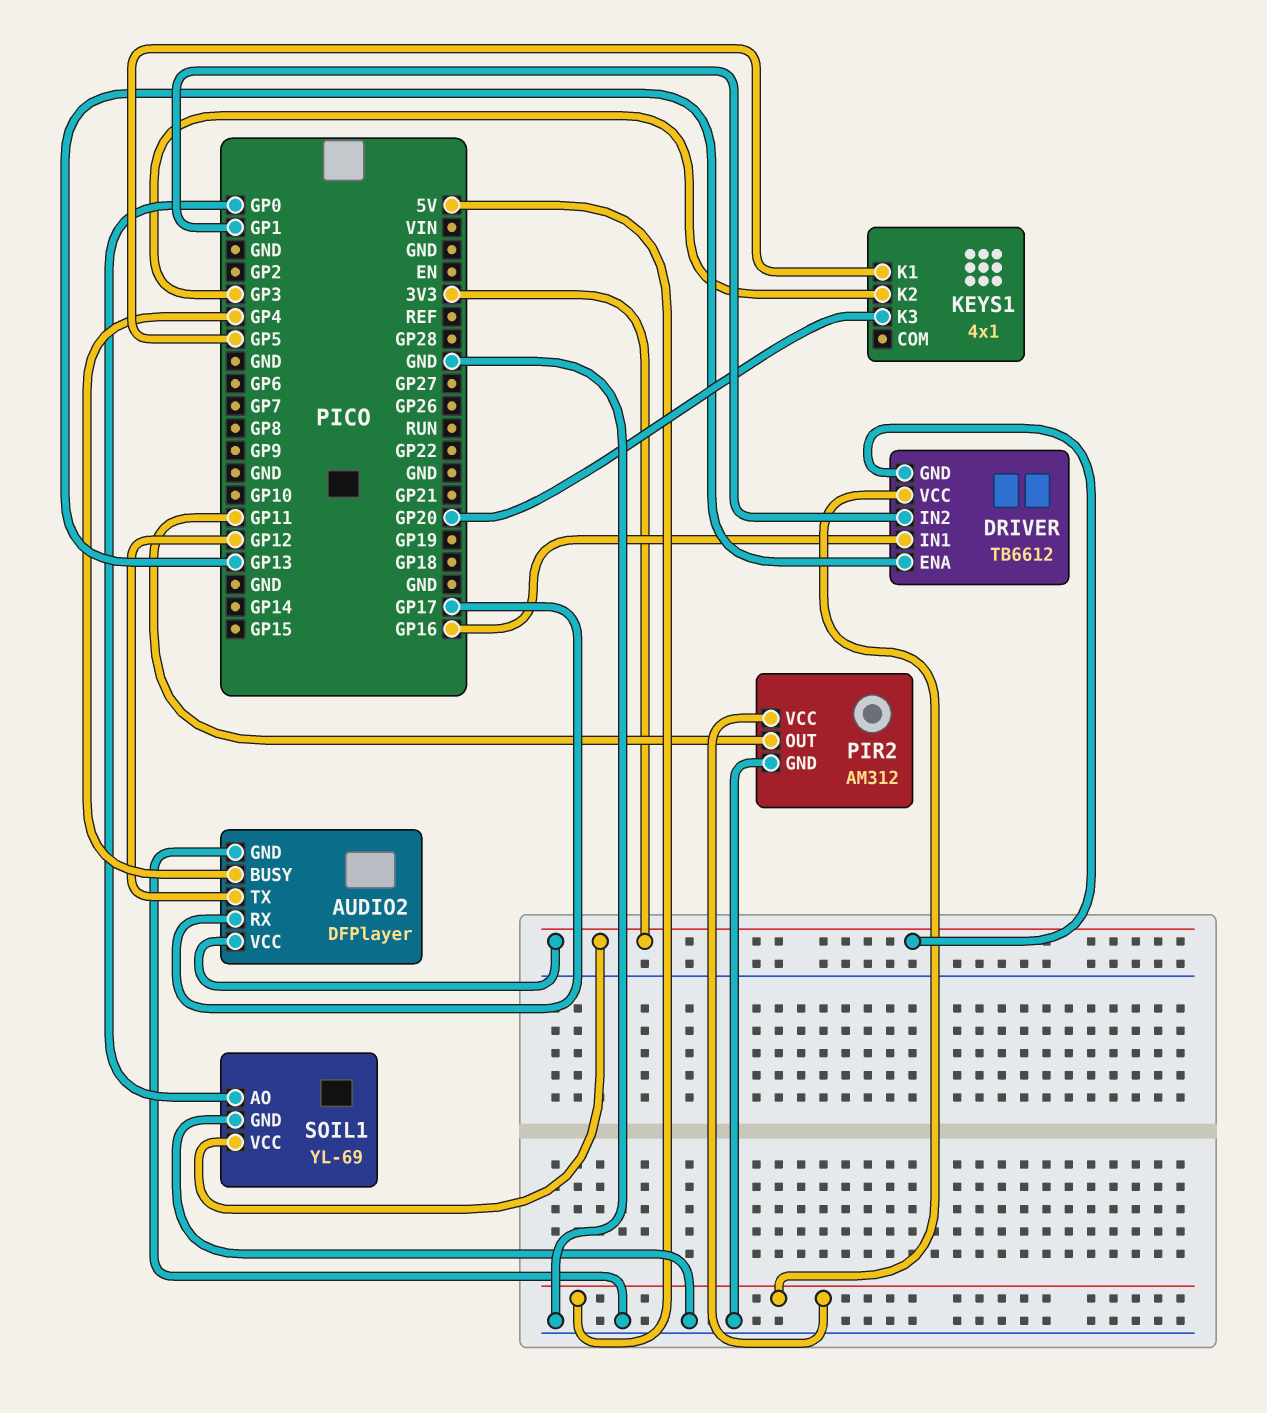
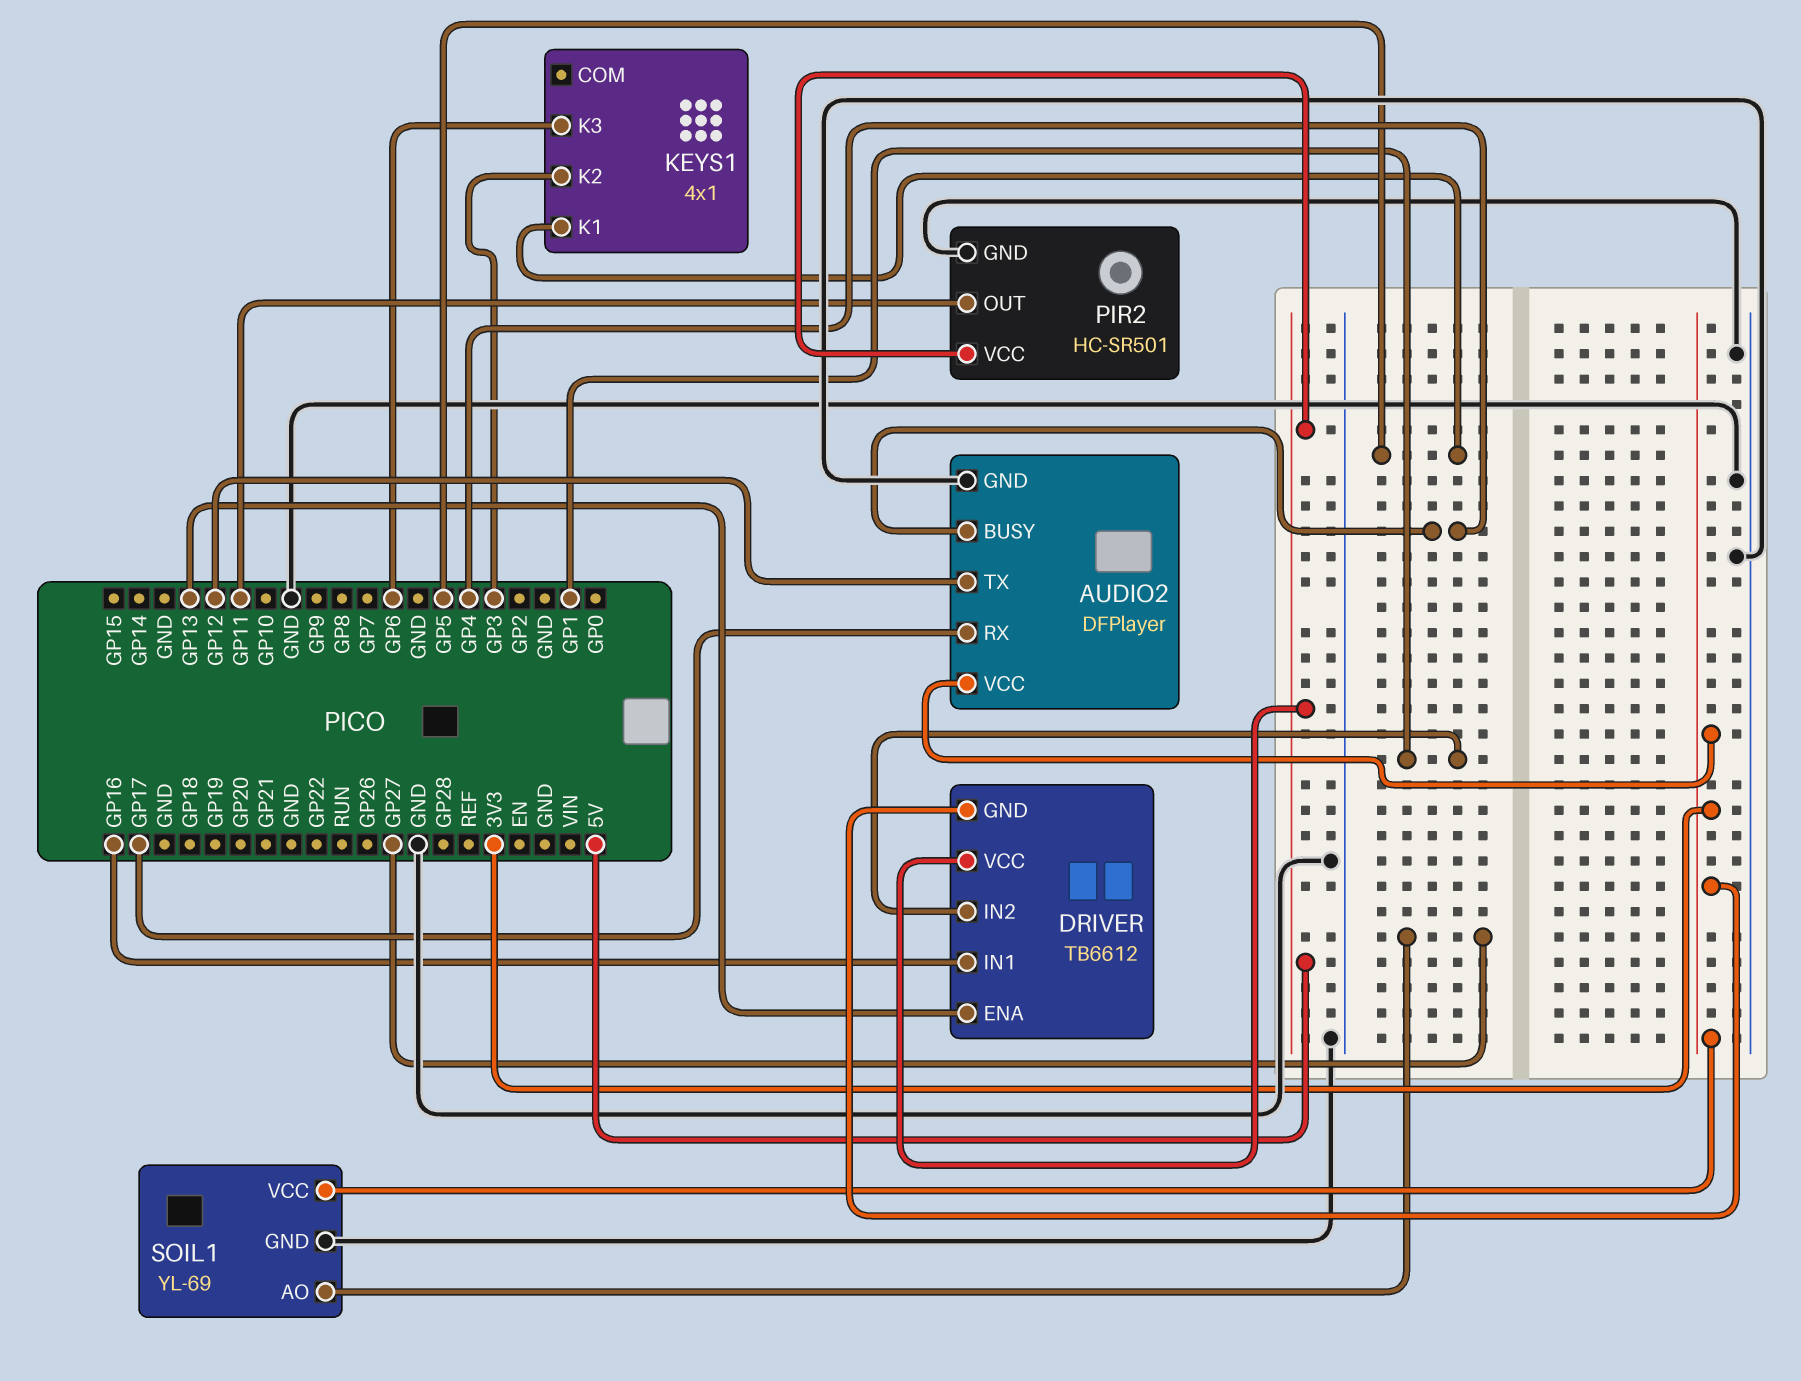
KEYS1 pin K3: GP20 -> GP6
PIR2: AM312 -> HC-SR501
SOIL1 pin AO: GP0 -> GP27

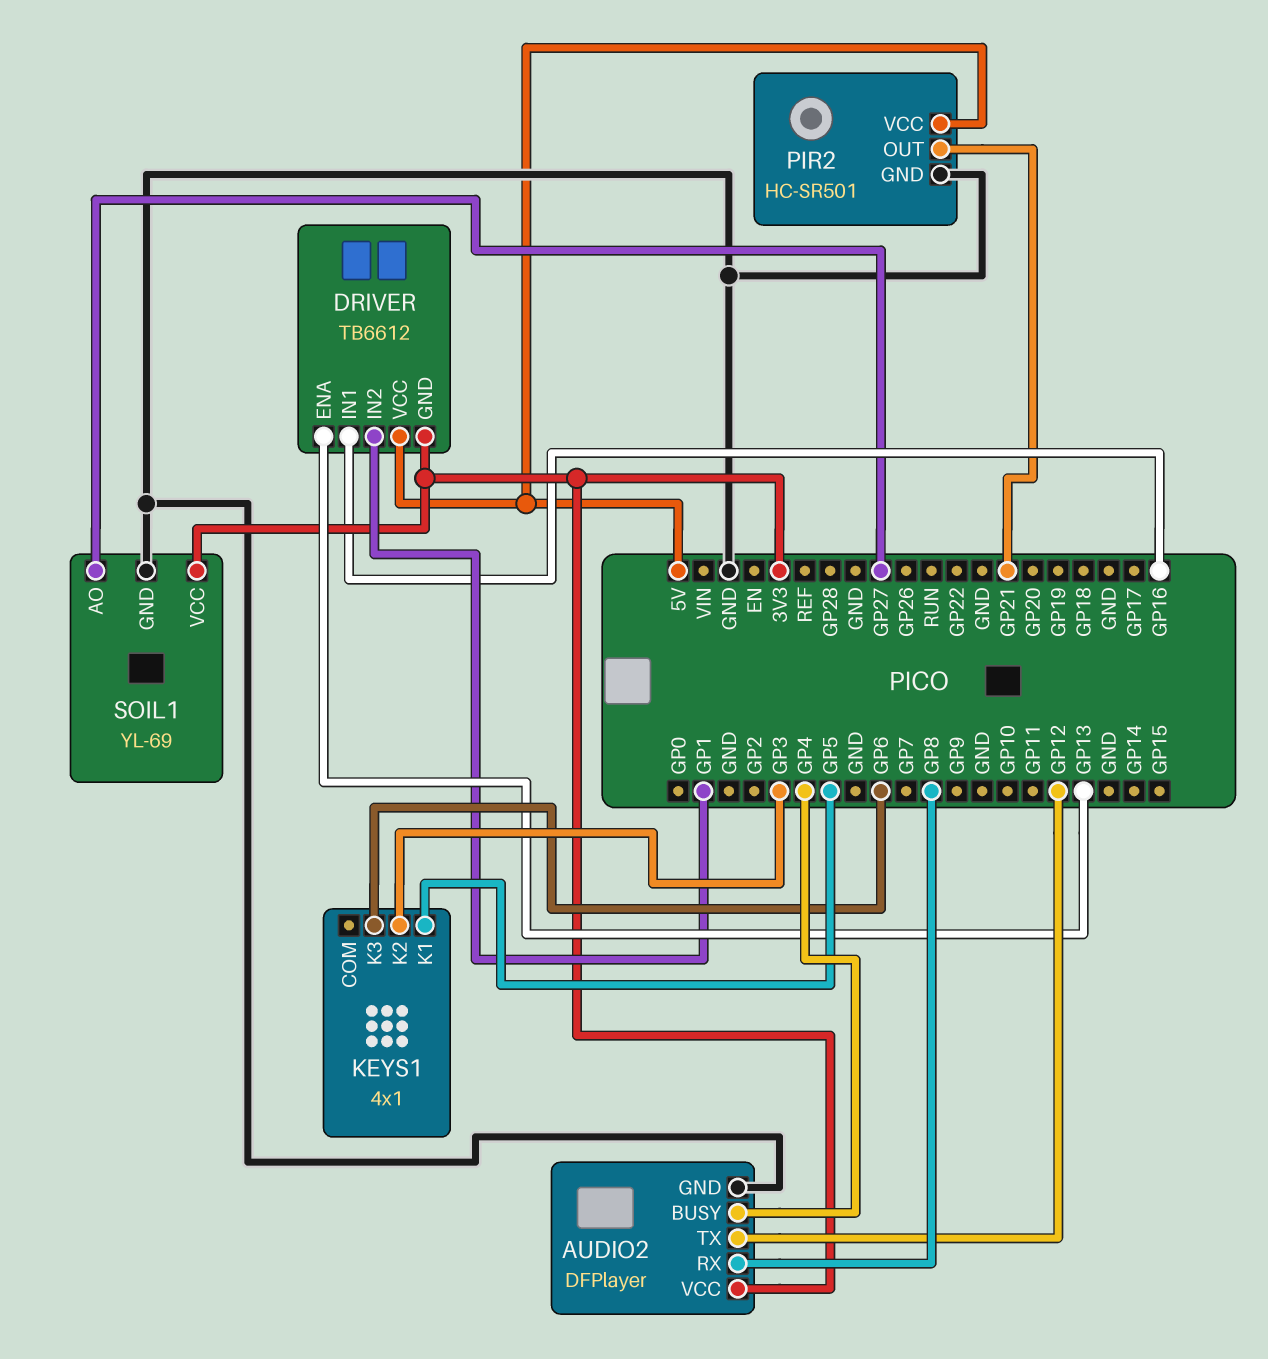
AUDIO2 pin RX: GP17 -> GP8
PIR2 pin OUT: GP11 -> GP21

